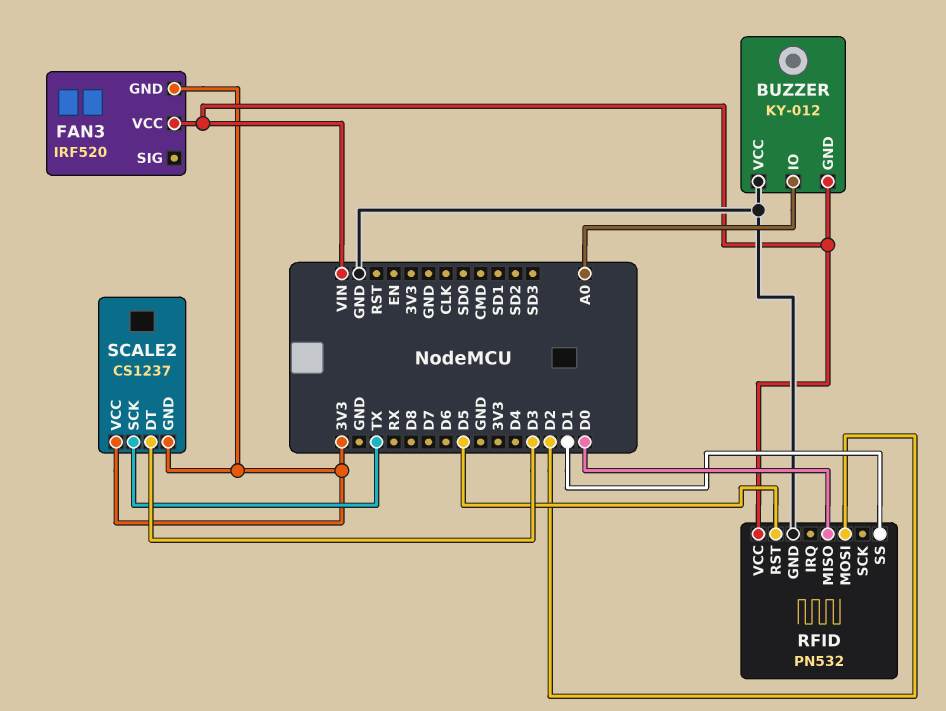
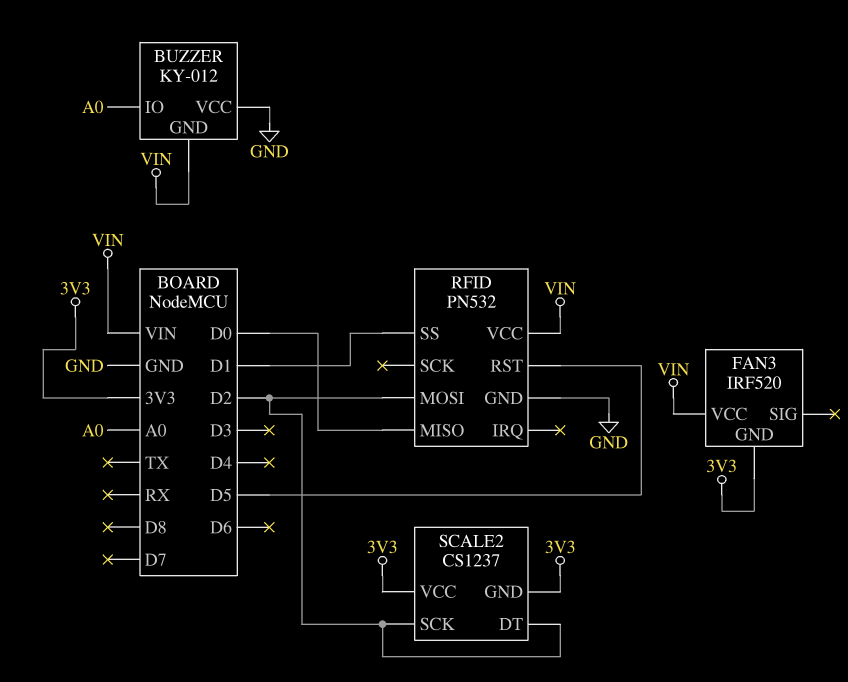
SCALE2 pin DT: D3 -> D2
SCALE2 pin SCK: TX -> D2

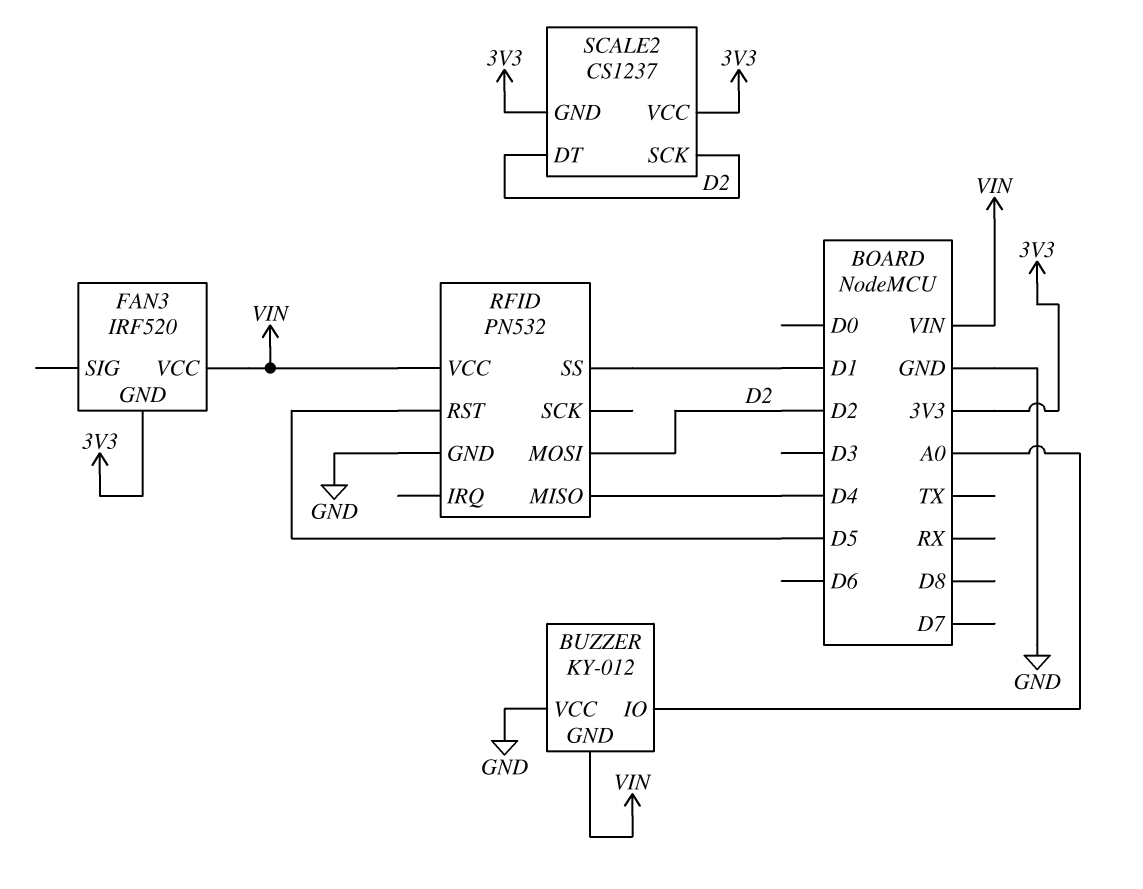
RFID pin MISO: D0 -> D4

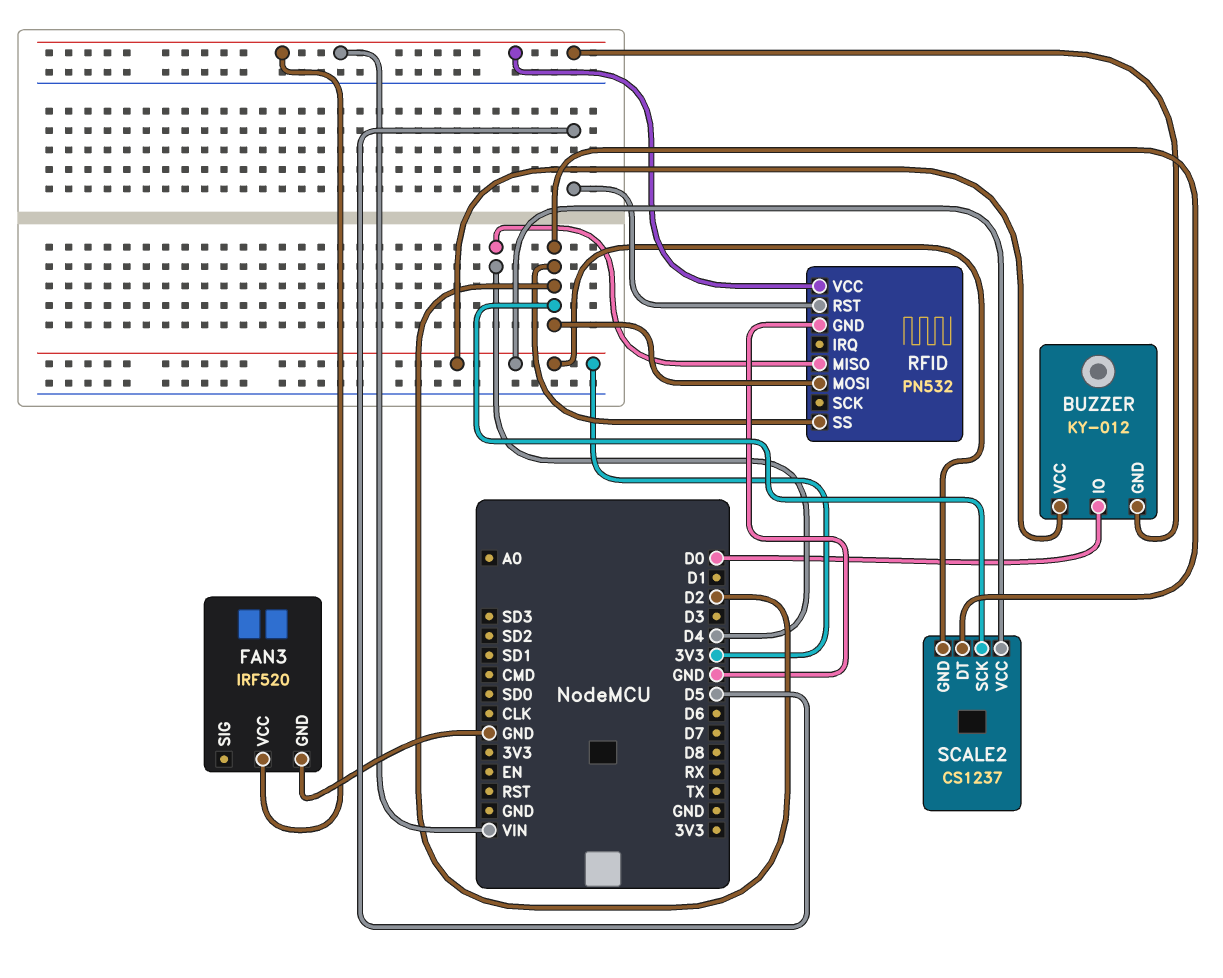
BUZZER pin IO: A0 -> D0
BUZZER pin VCC: GND -> 3V3
FAN3 pin GND: 3V3 -> GND
RFID pin SS: D1 -> D2

